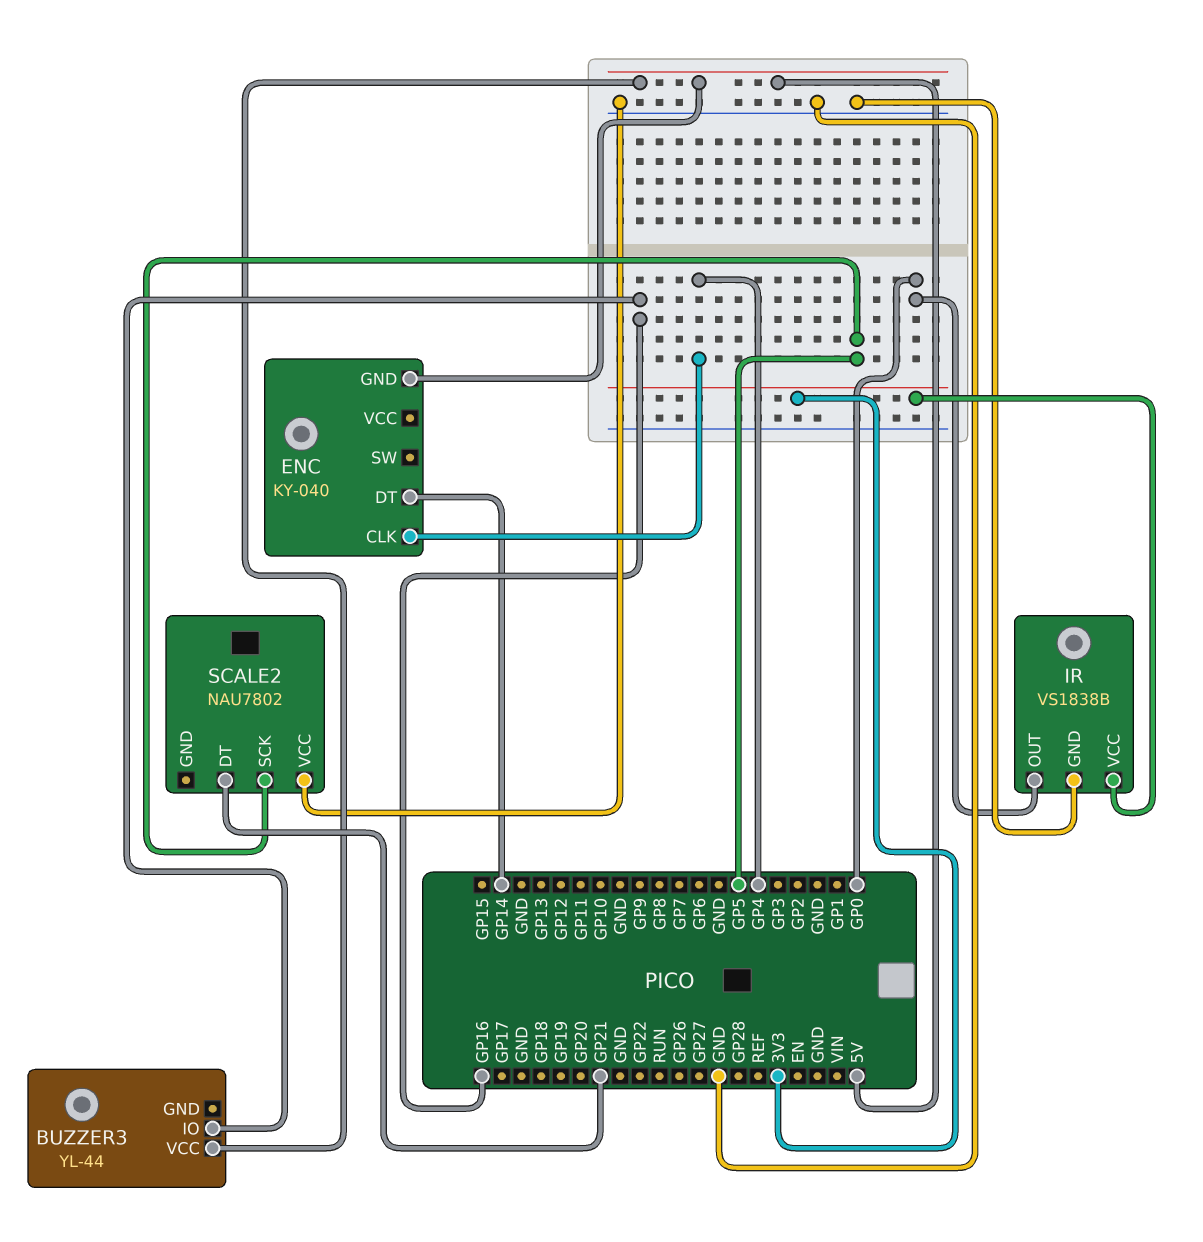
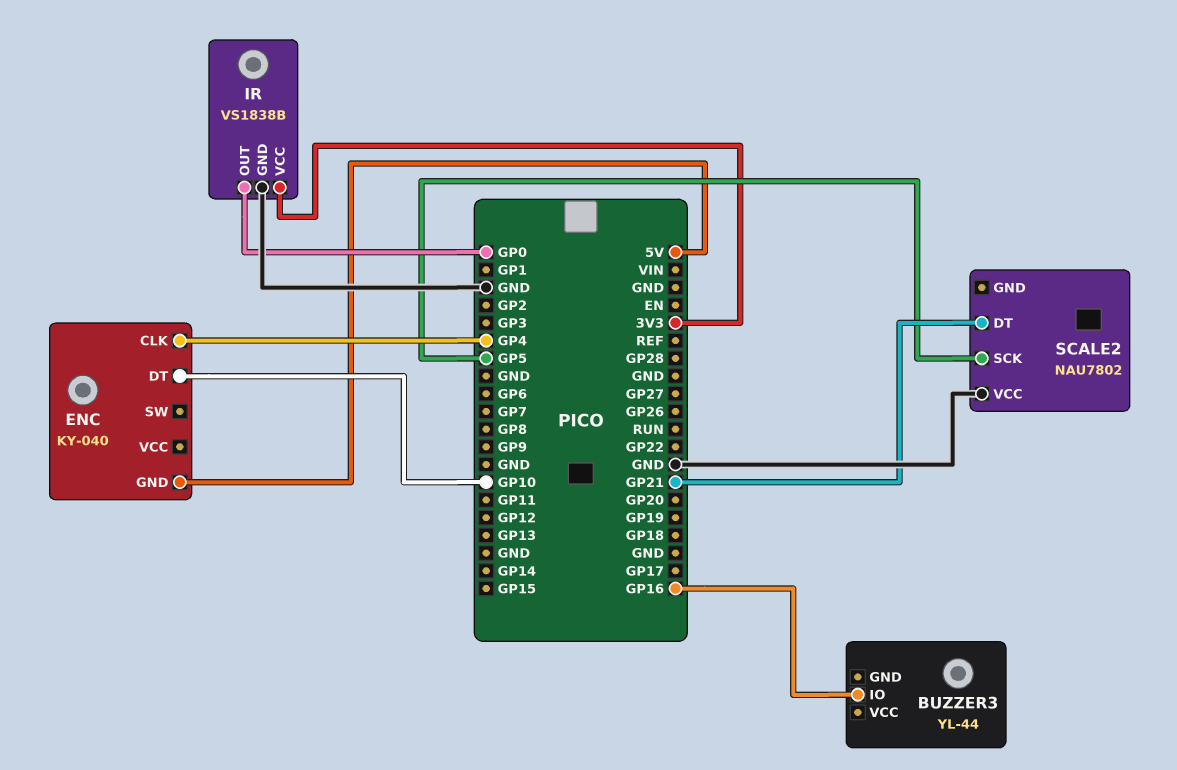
BUZZER3 pin VCC: 5V -> none
ENC pin DT: GP14 -> GP10

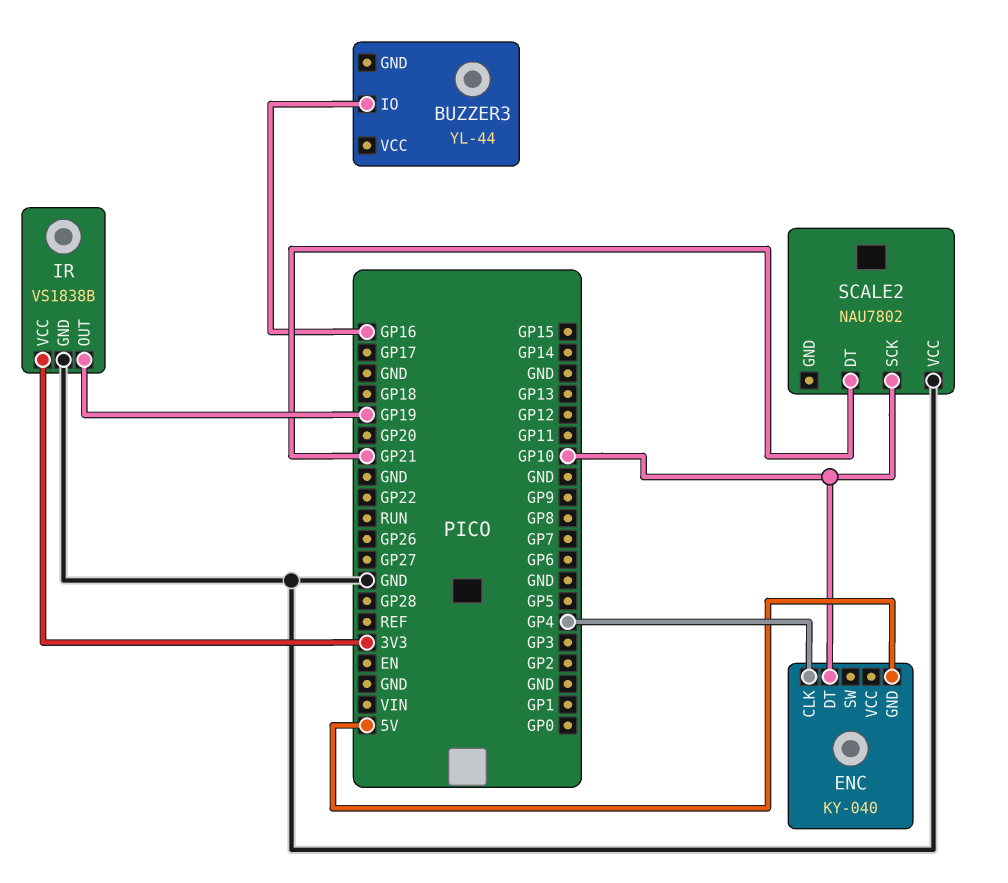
IR pin OUT: GP0 -> GP19
SCALE2 pin SCK: GP5 -> GP10

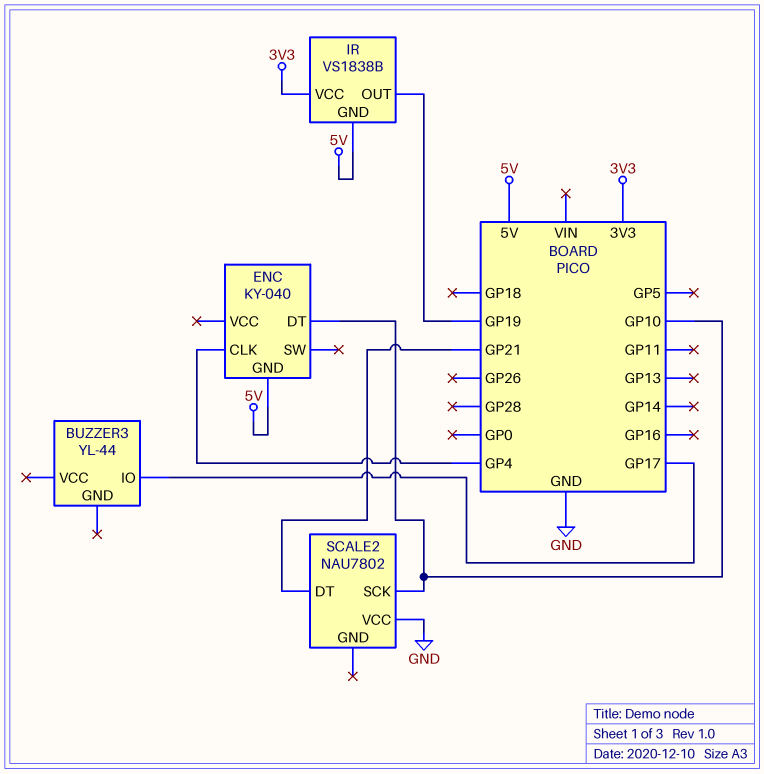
BUZZER3 pin IO: GP16 -> GP17
IR pin GND: GND -> 5V

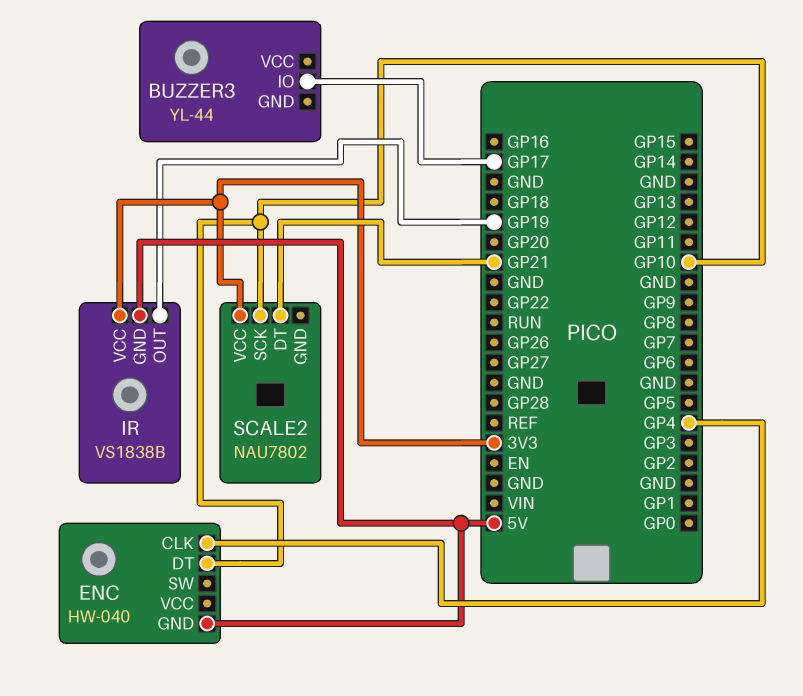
ENC: KY-040 -> HW-040
SCALE2 pin VCC: GND -> 3V3

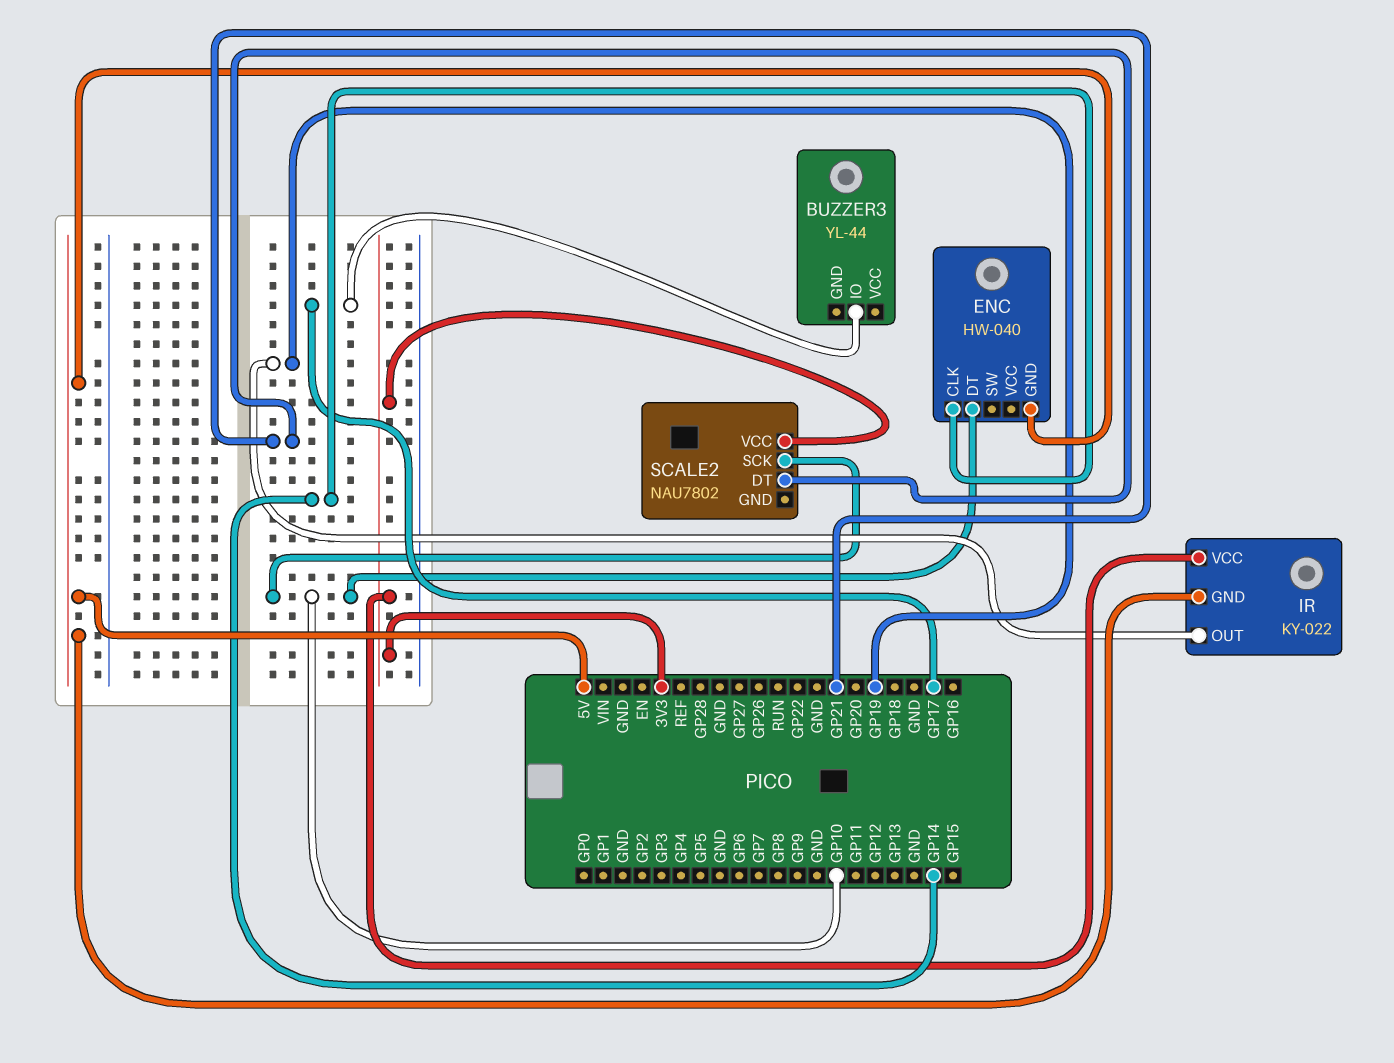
ENC pin CLK: GP4 -> GP14
IR: VS1838B -> KY-022

